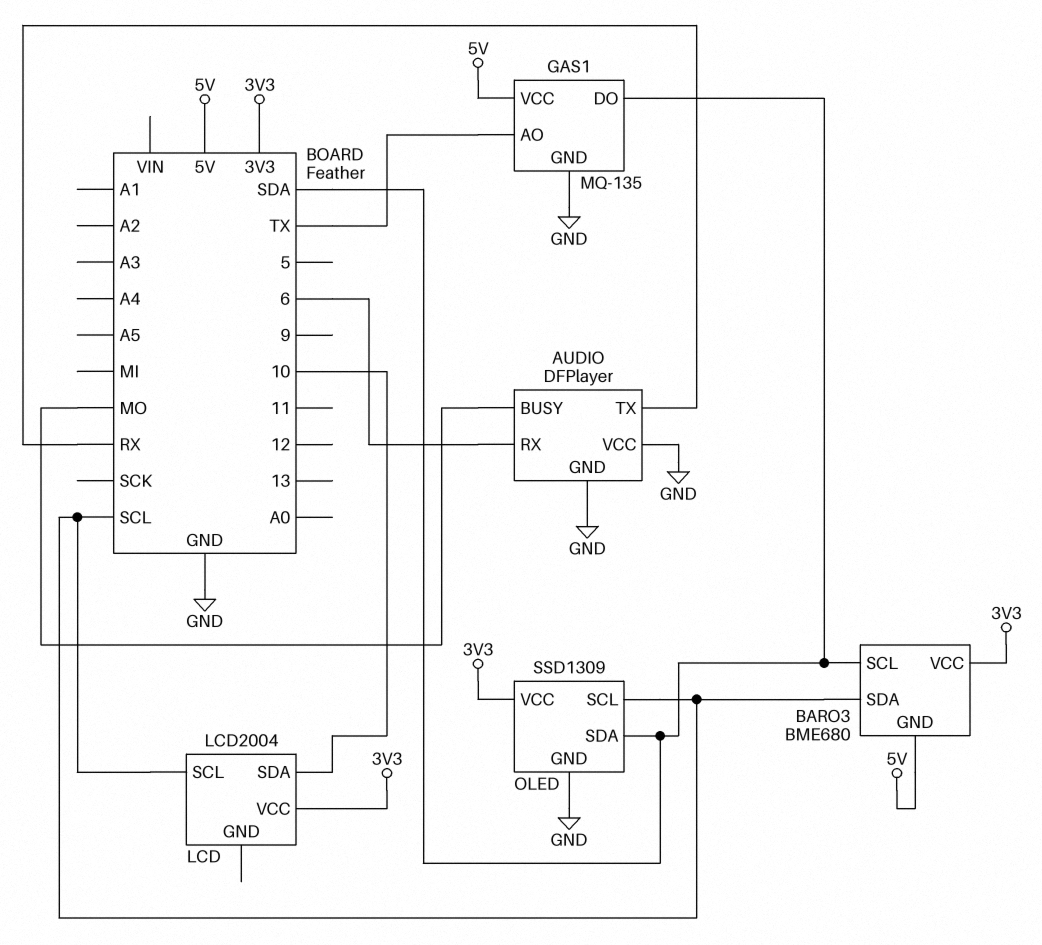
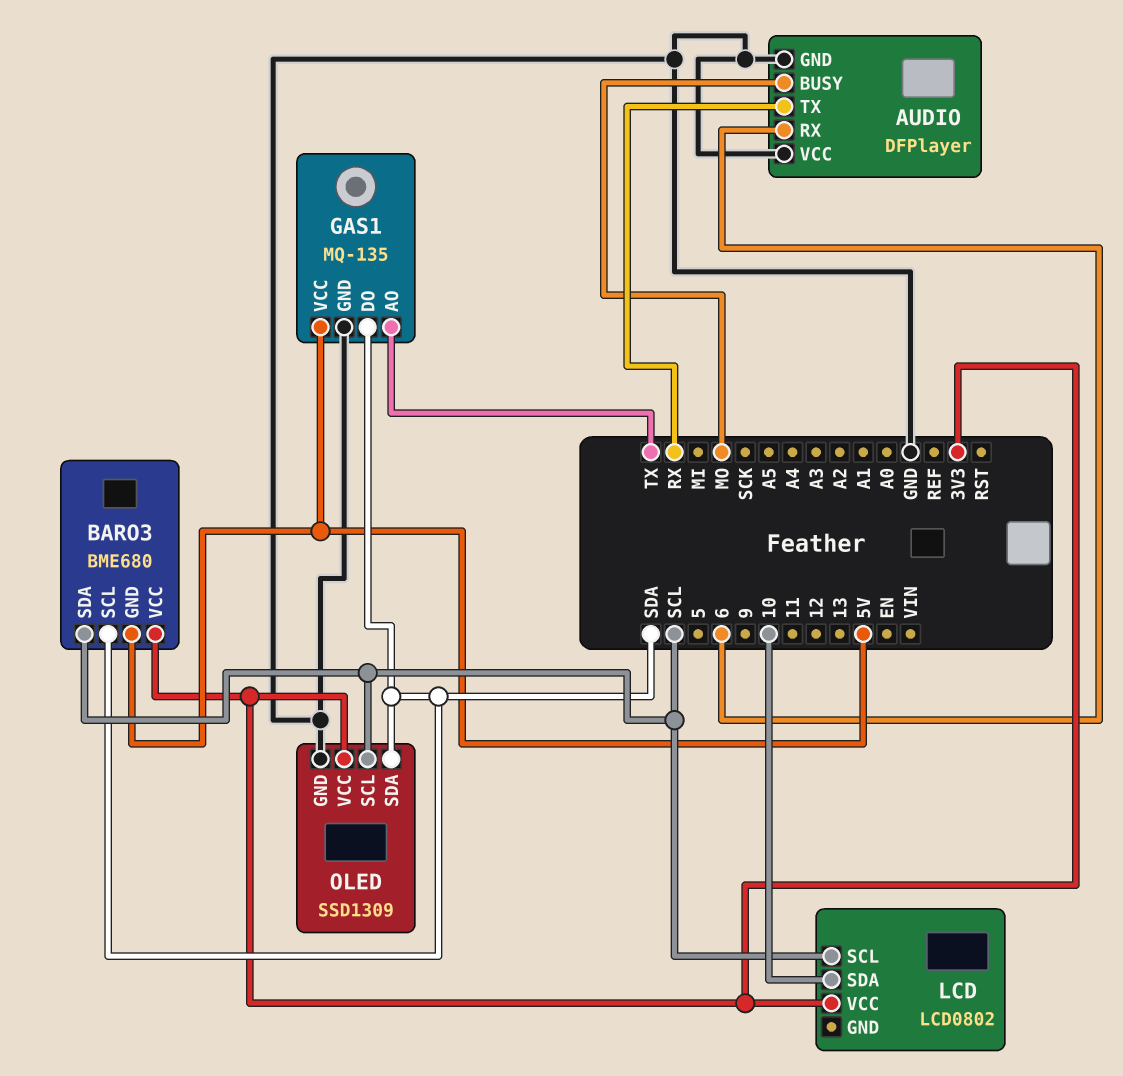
LCD: LCD2004 -> LCD0802

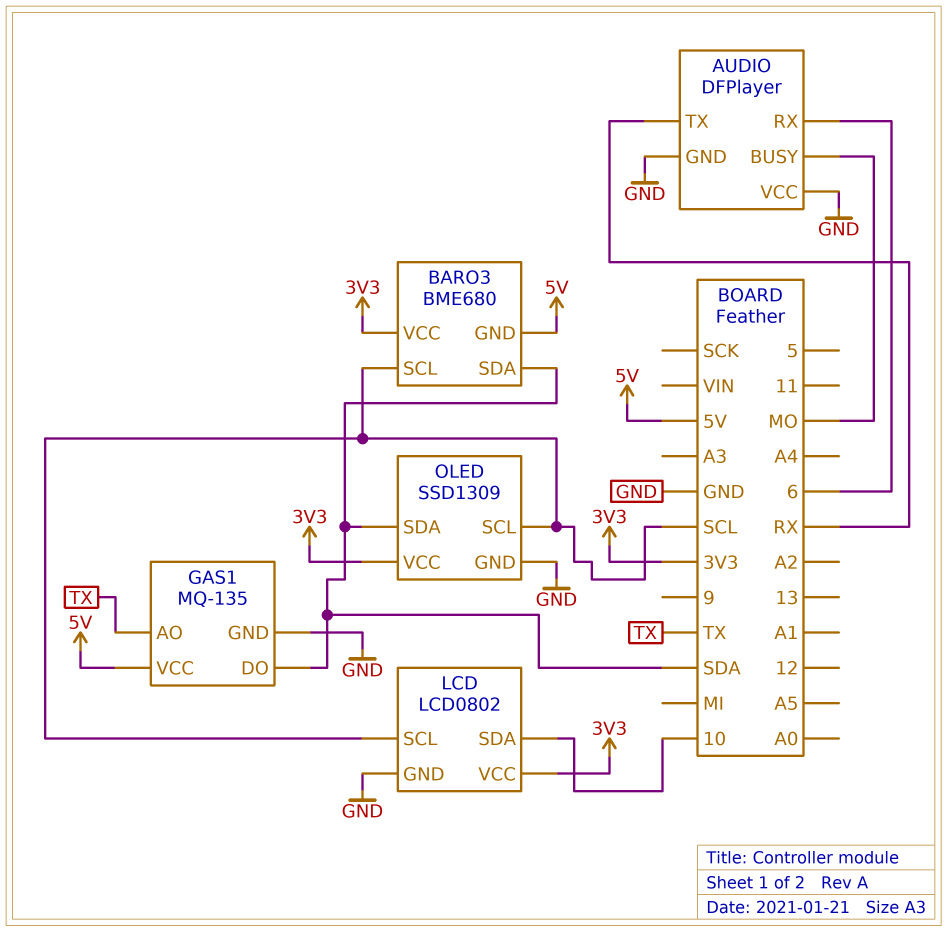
BARO3 pin SCL: SDA -> SCL
BARO3 pin SDA: SCL -> SDA
LCD pin GND: none -> GND

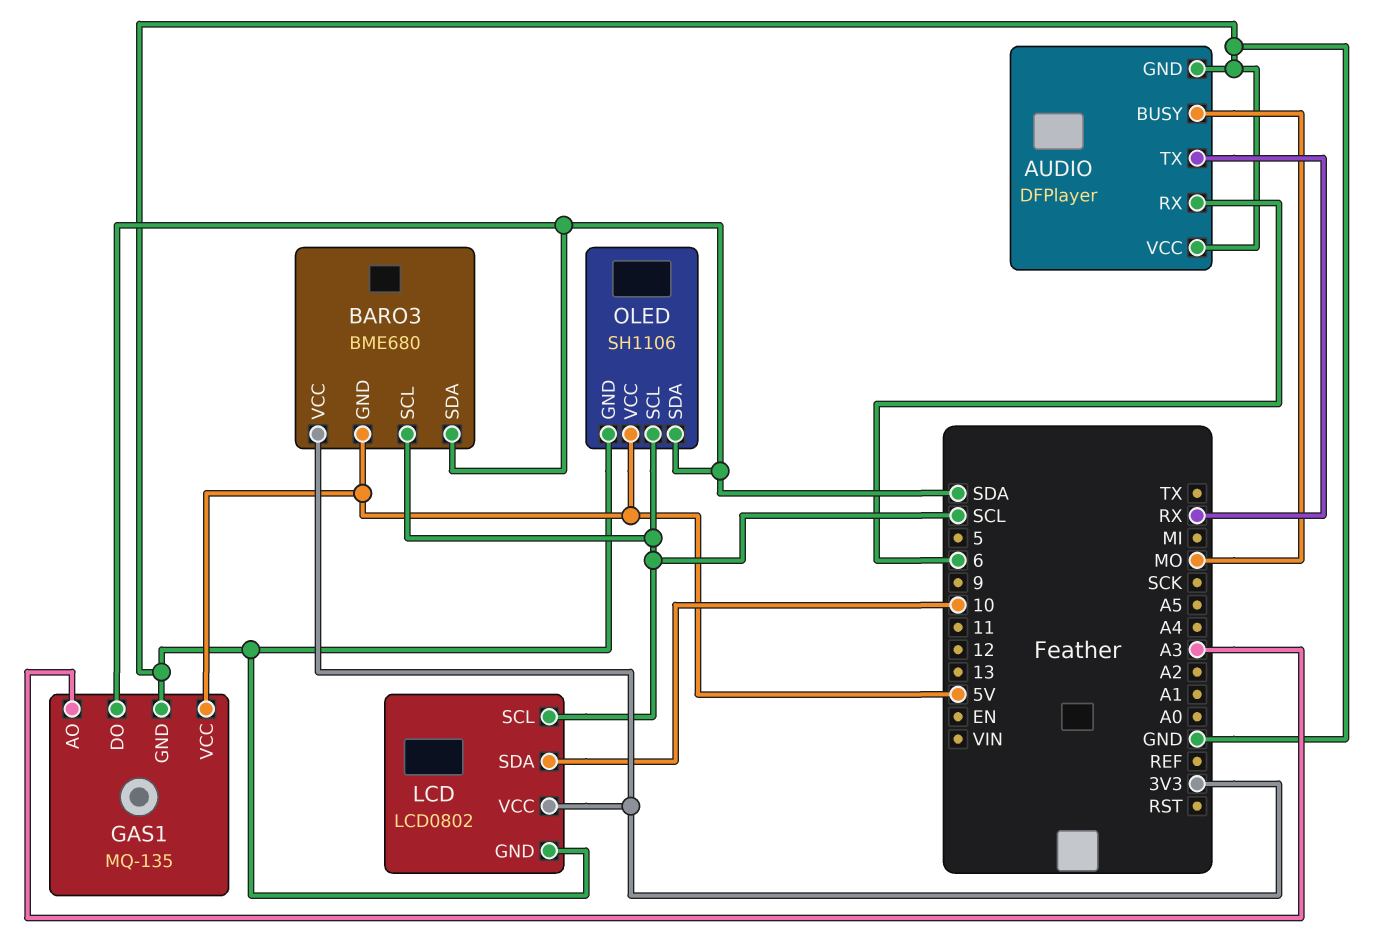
GAS1 pin AO: TX -> A3
OLED: SSD1309 -> SH1106
OLED pin VCC: 3V3 -> 5V

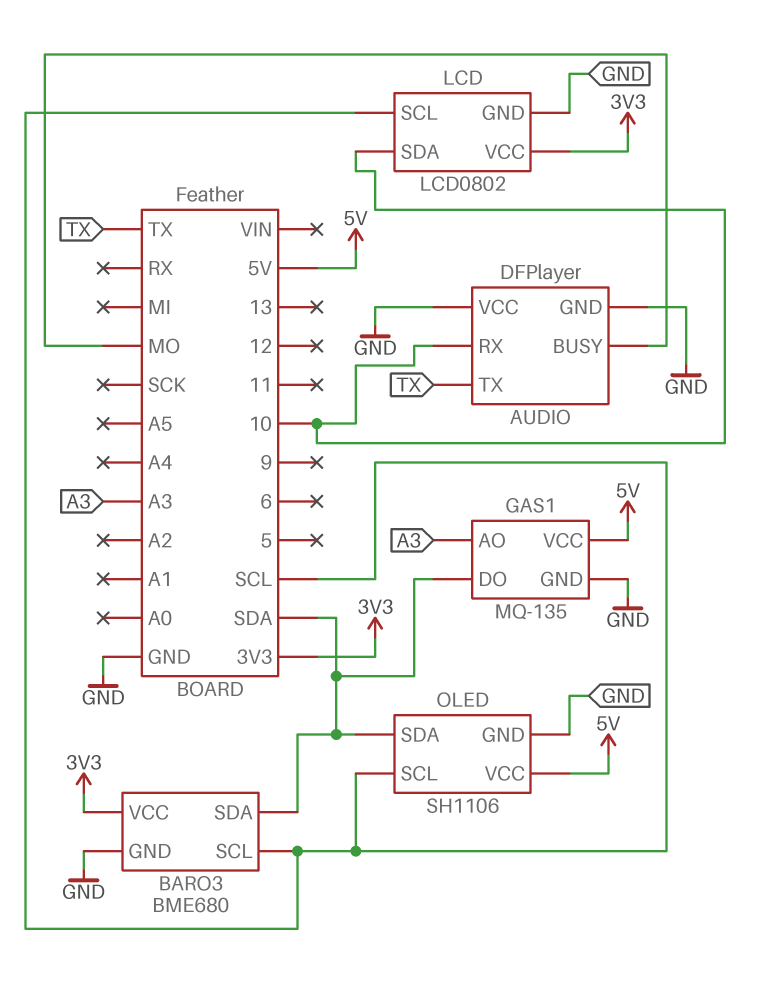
AUDIO pin RX: 6 -> 10
AUDIO pin TX: RX -> TX
BARO3 pin GND: 5V -> GND

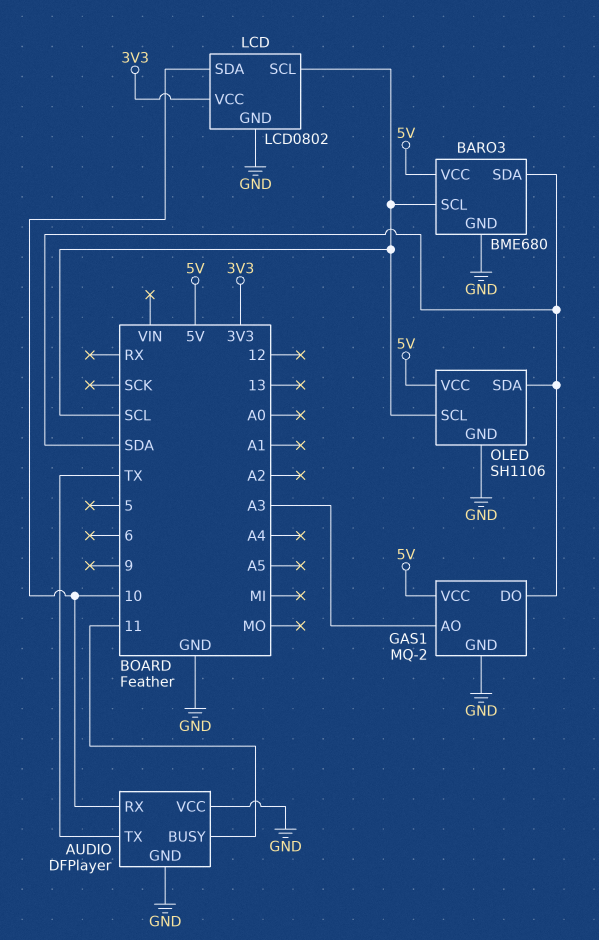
AUDIO pin BUSY: MO -> 11
BARO3 pin VCC: 3V3 -> 5V
GAS1: MQ-135 -> MQ-2

